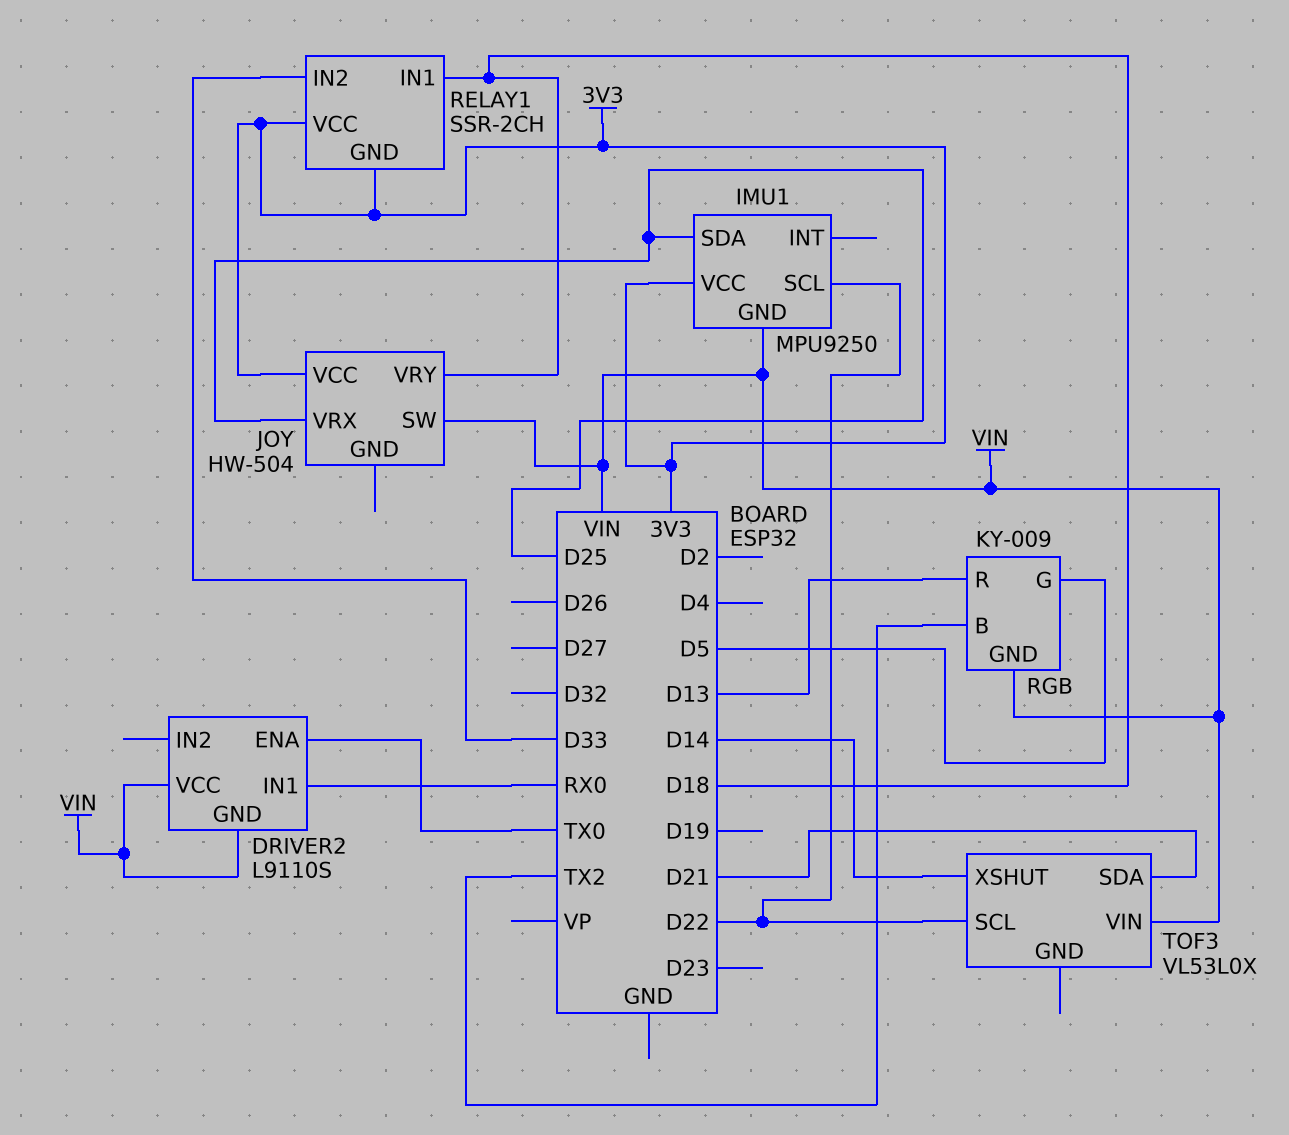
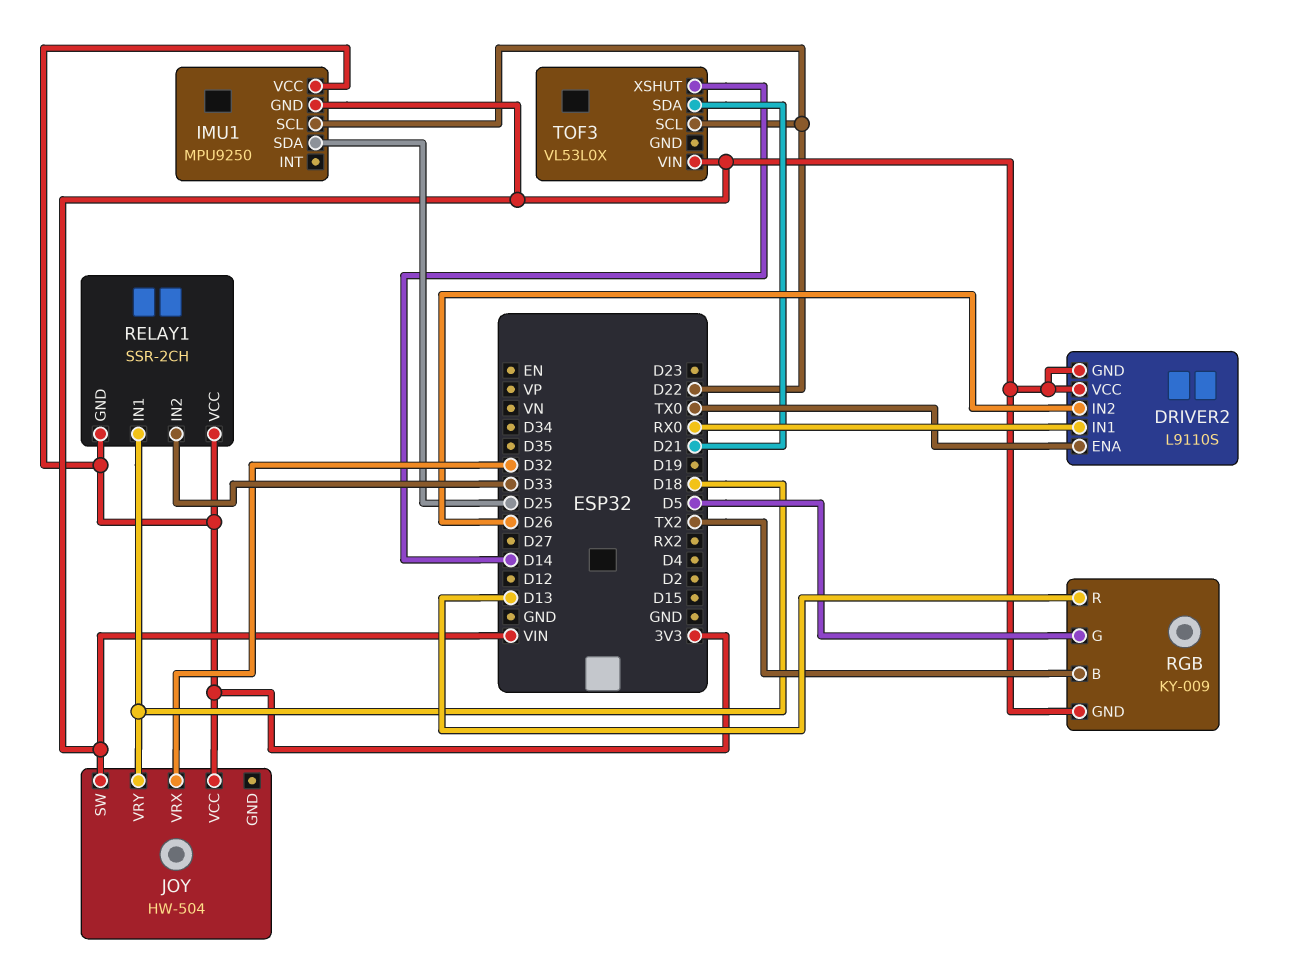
DRIVER2 pin IN2: none -> D26
JOY pin VRX: D25 -> D32

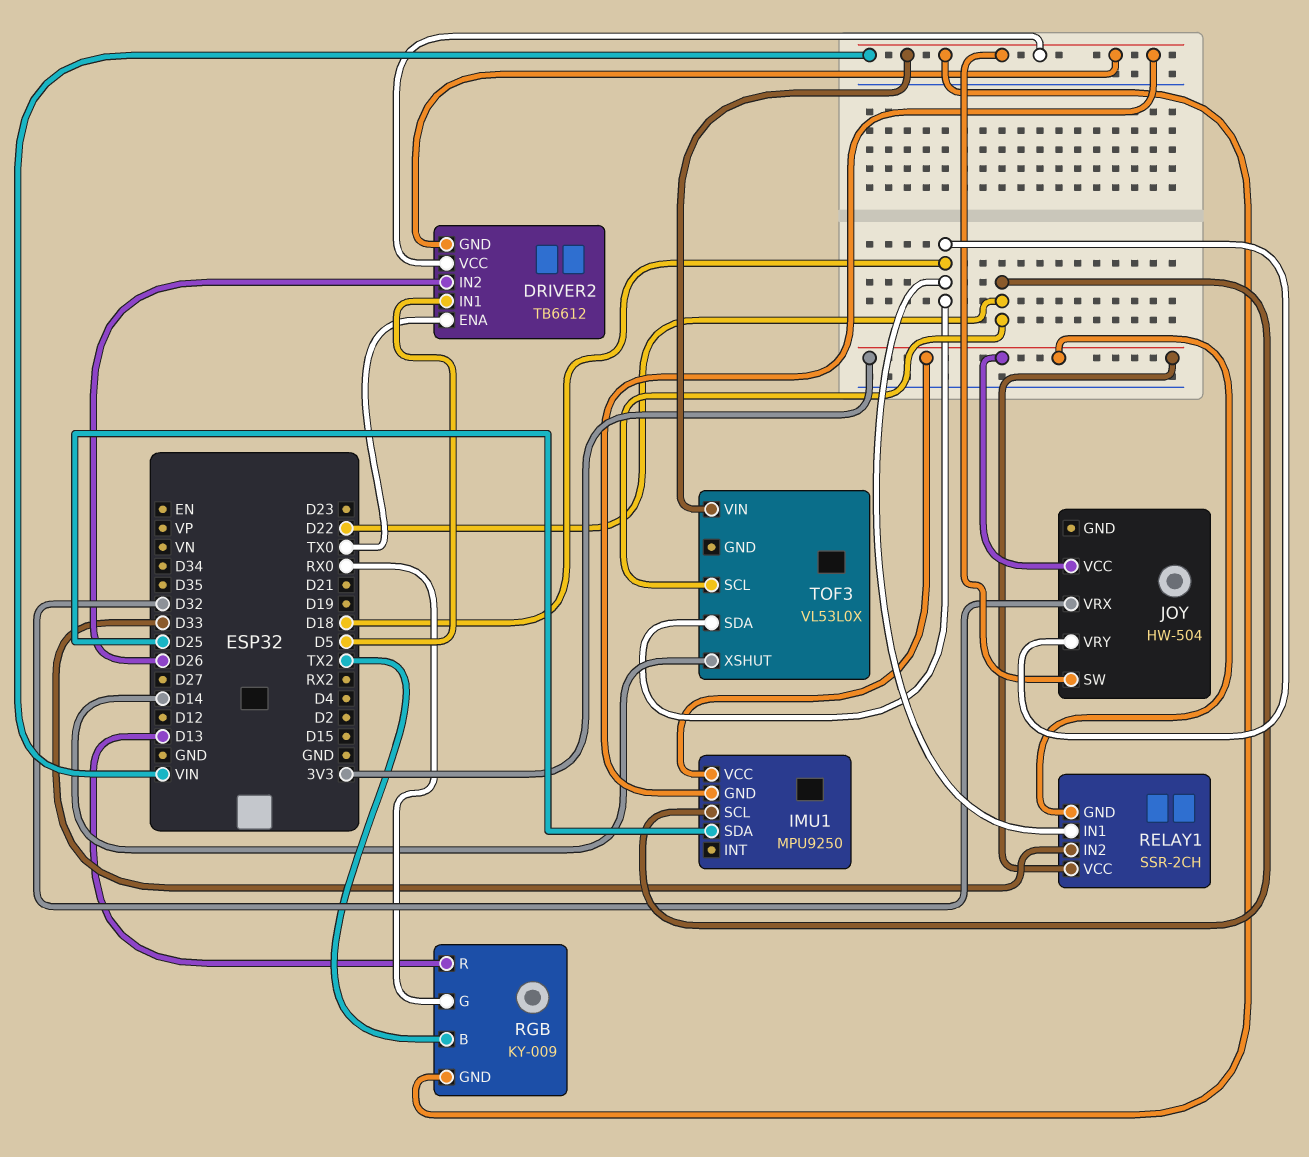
DRIVER2: L9110S -> TB6612
DRIVER2 pin IN1: RX0 -> D5
RGB pin G: D5 -> RX0
TOF3 pin SDA: D21 -> D18

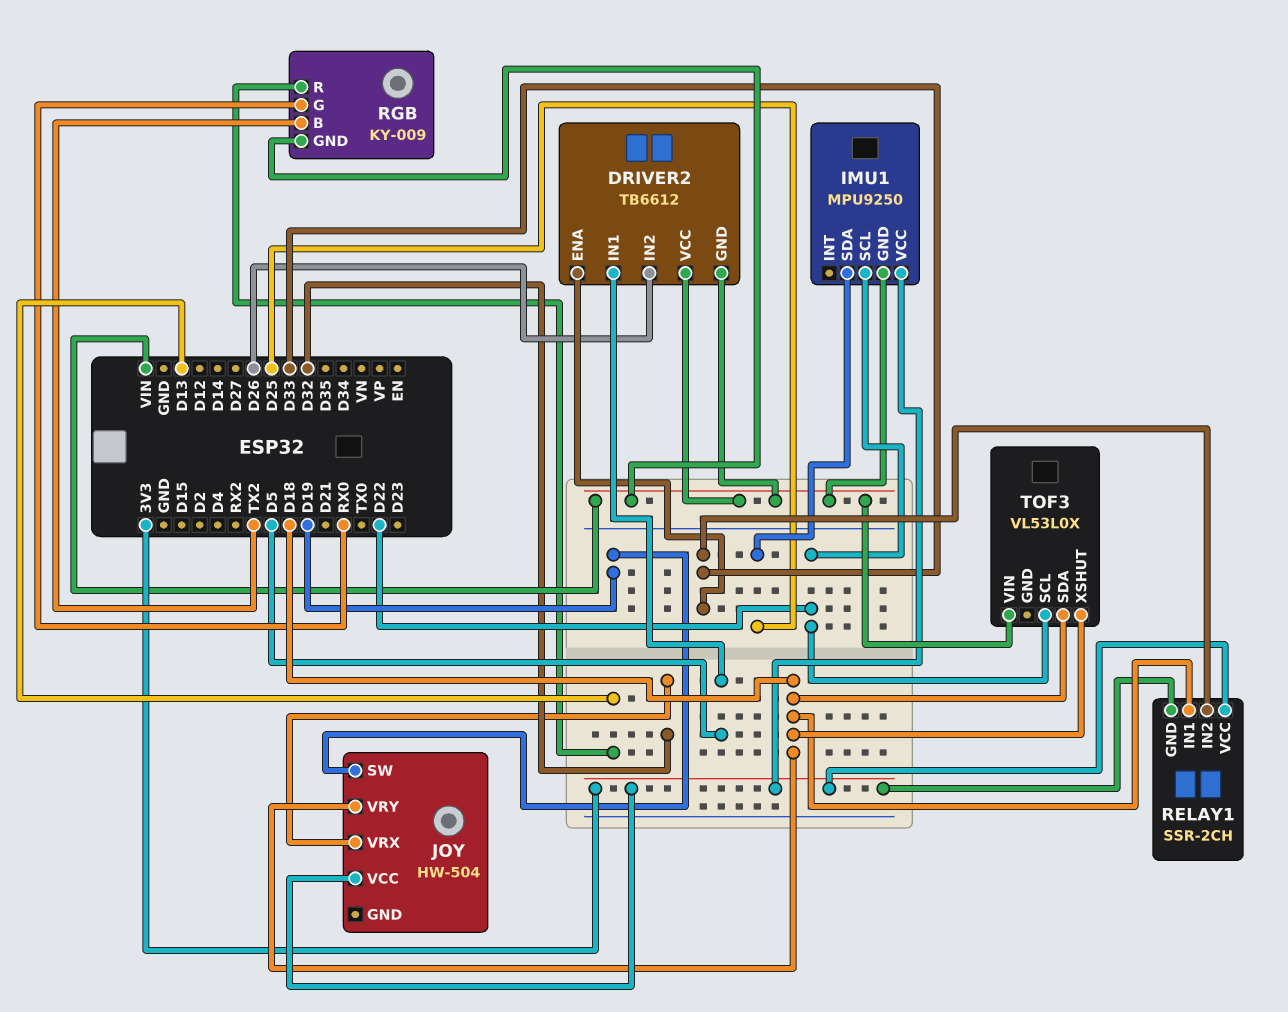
DRIVER2 pin ENA: TX0 -> D33
JOY pin SW: VIN -> D19
TOF3 pin XSHUT: D14 -> D18

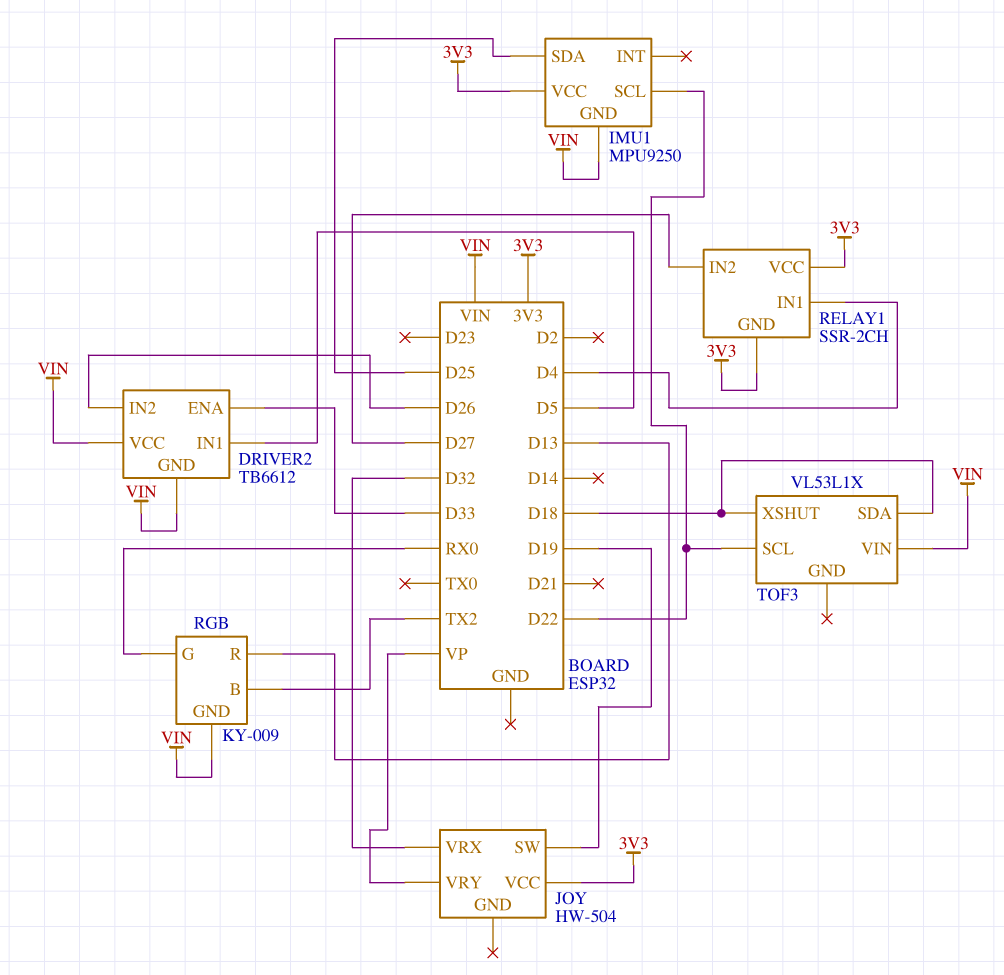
JOY pin VRY: D18 -> VP
RELAY1 pin IN1: D18 -> D4
RELAY1 pin IN2: D33 -> D27
TOF3: VL53L0X -> VL53L1X

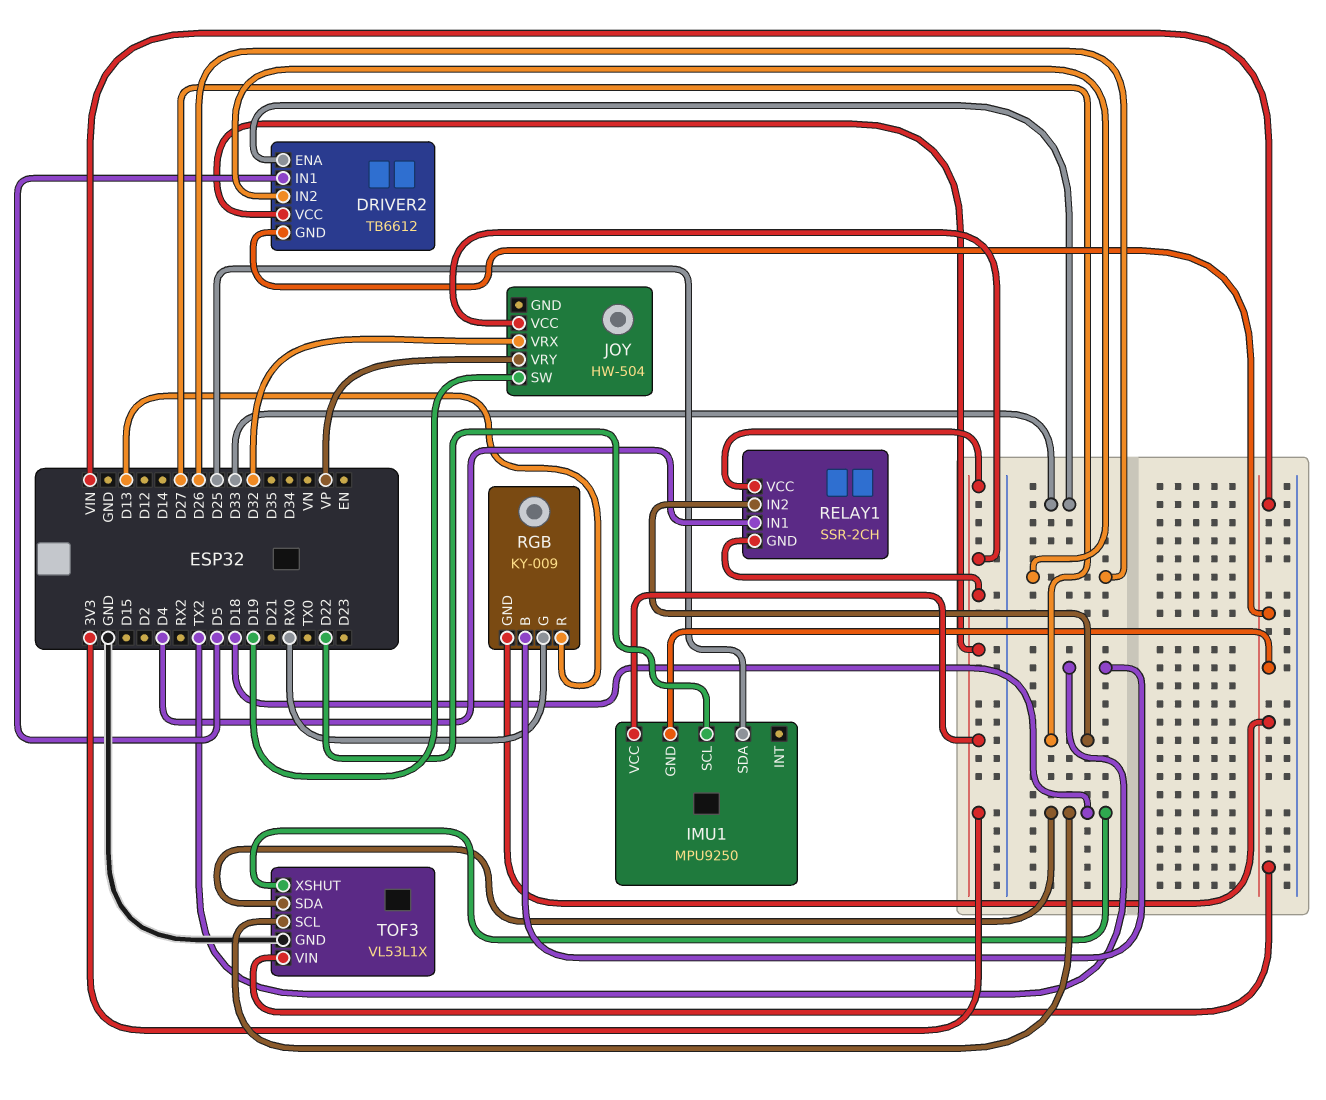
DRIVER2 pin VCC: VIN -> 3V3
TOF3 pin GND: none -> GND
TOF3 pin SCL: D22 -> D18

